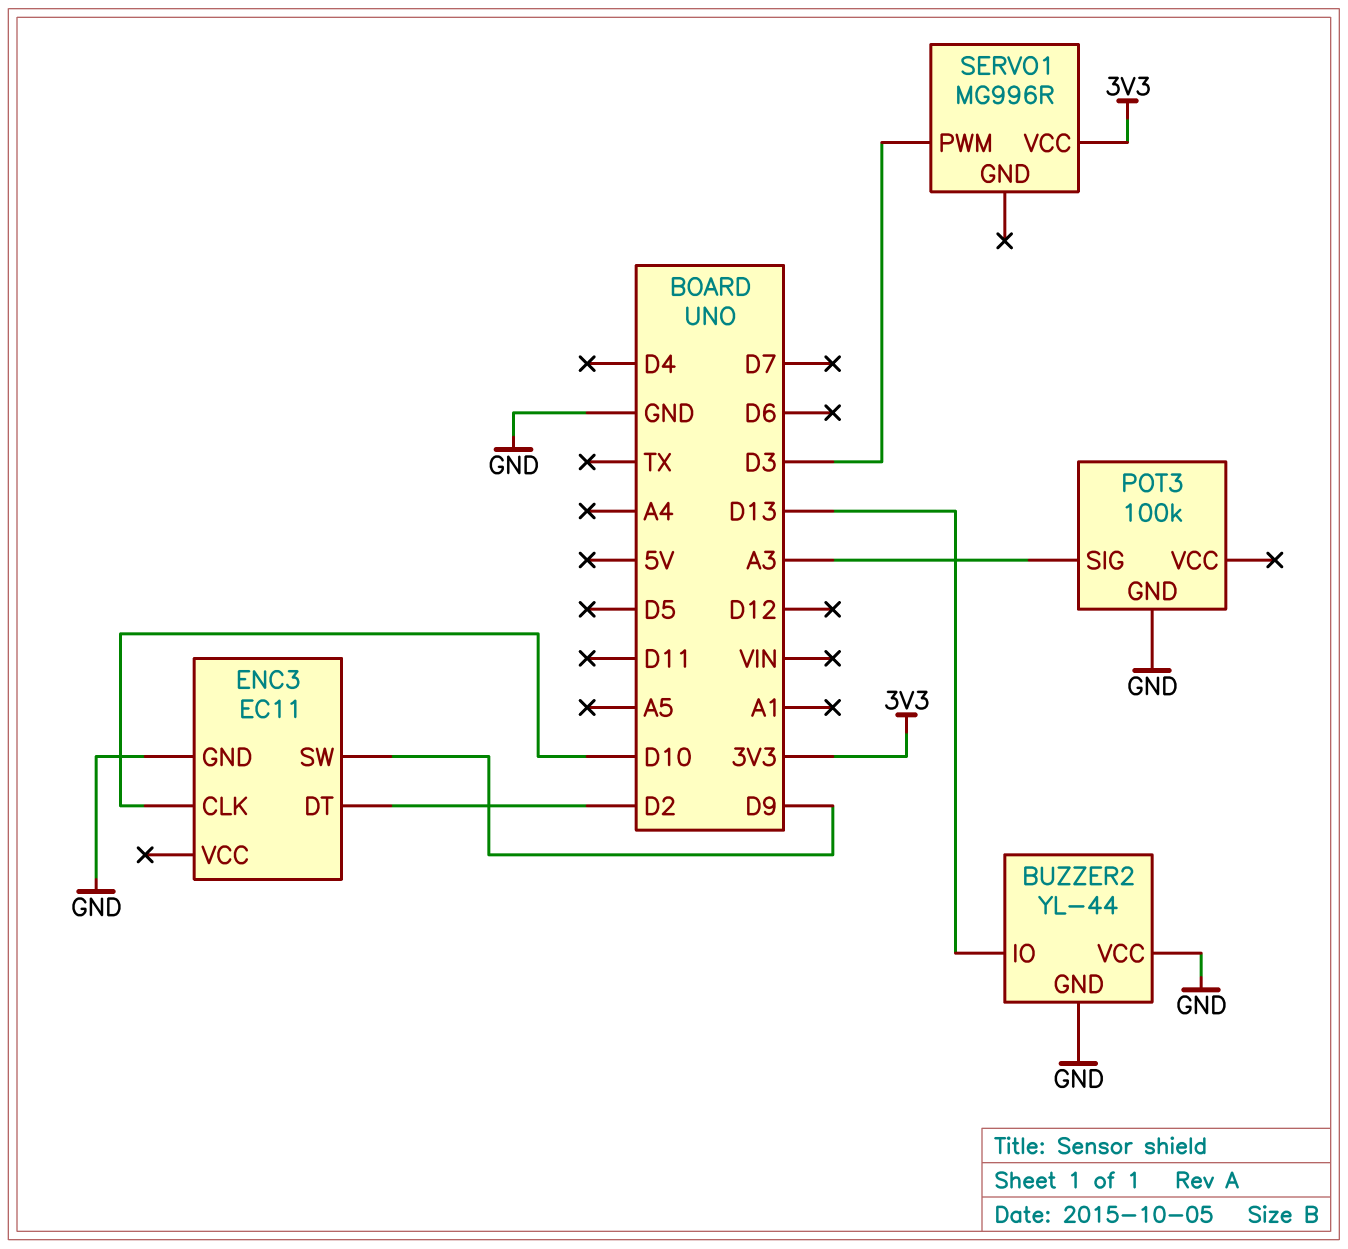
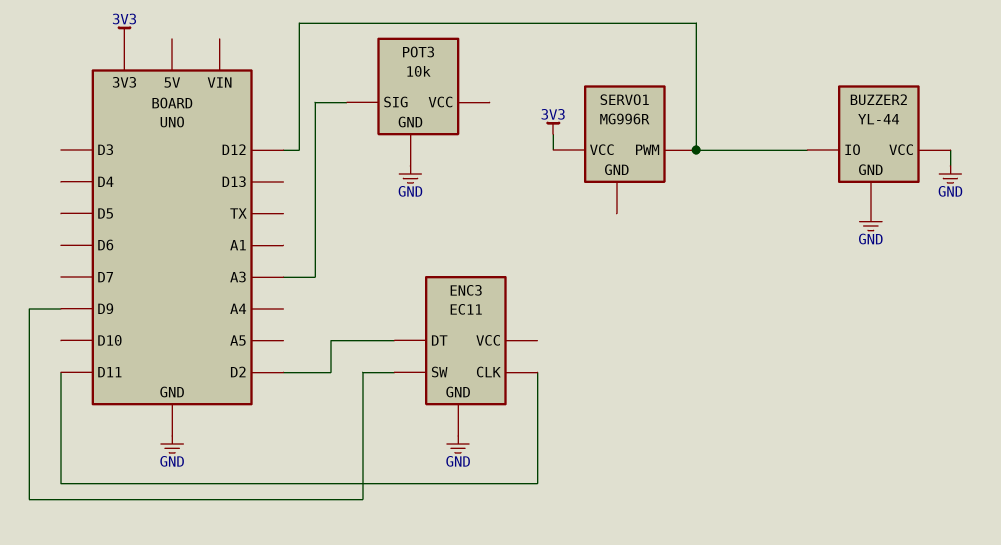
BUZZER2 pin IO: D13 -> D12
ENC3 pin CLK: D10 -> D11
POT3: 100k -> 10k
SERVO1 pin PWM: D3 -> D12

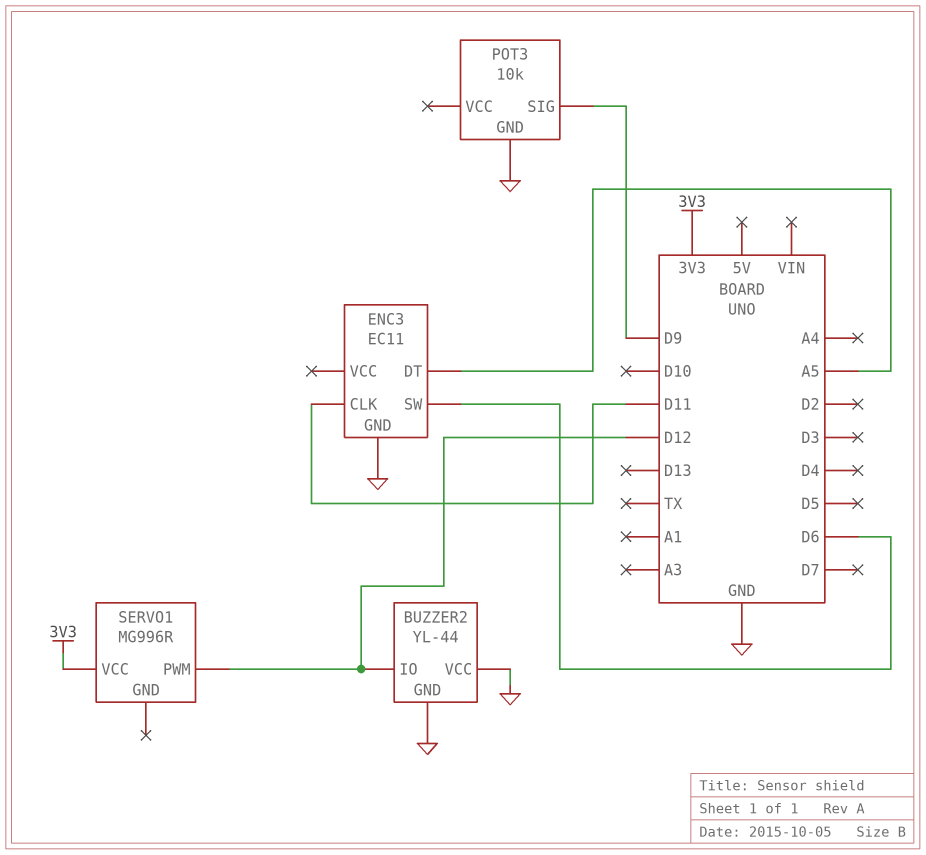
ENC3 pin DT: D2 -> A5
ENC3 pin SW: D9 -> D6
POT3 pin SIG: A3 -> D9

